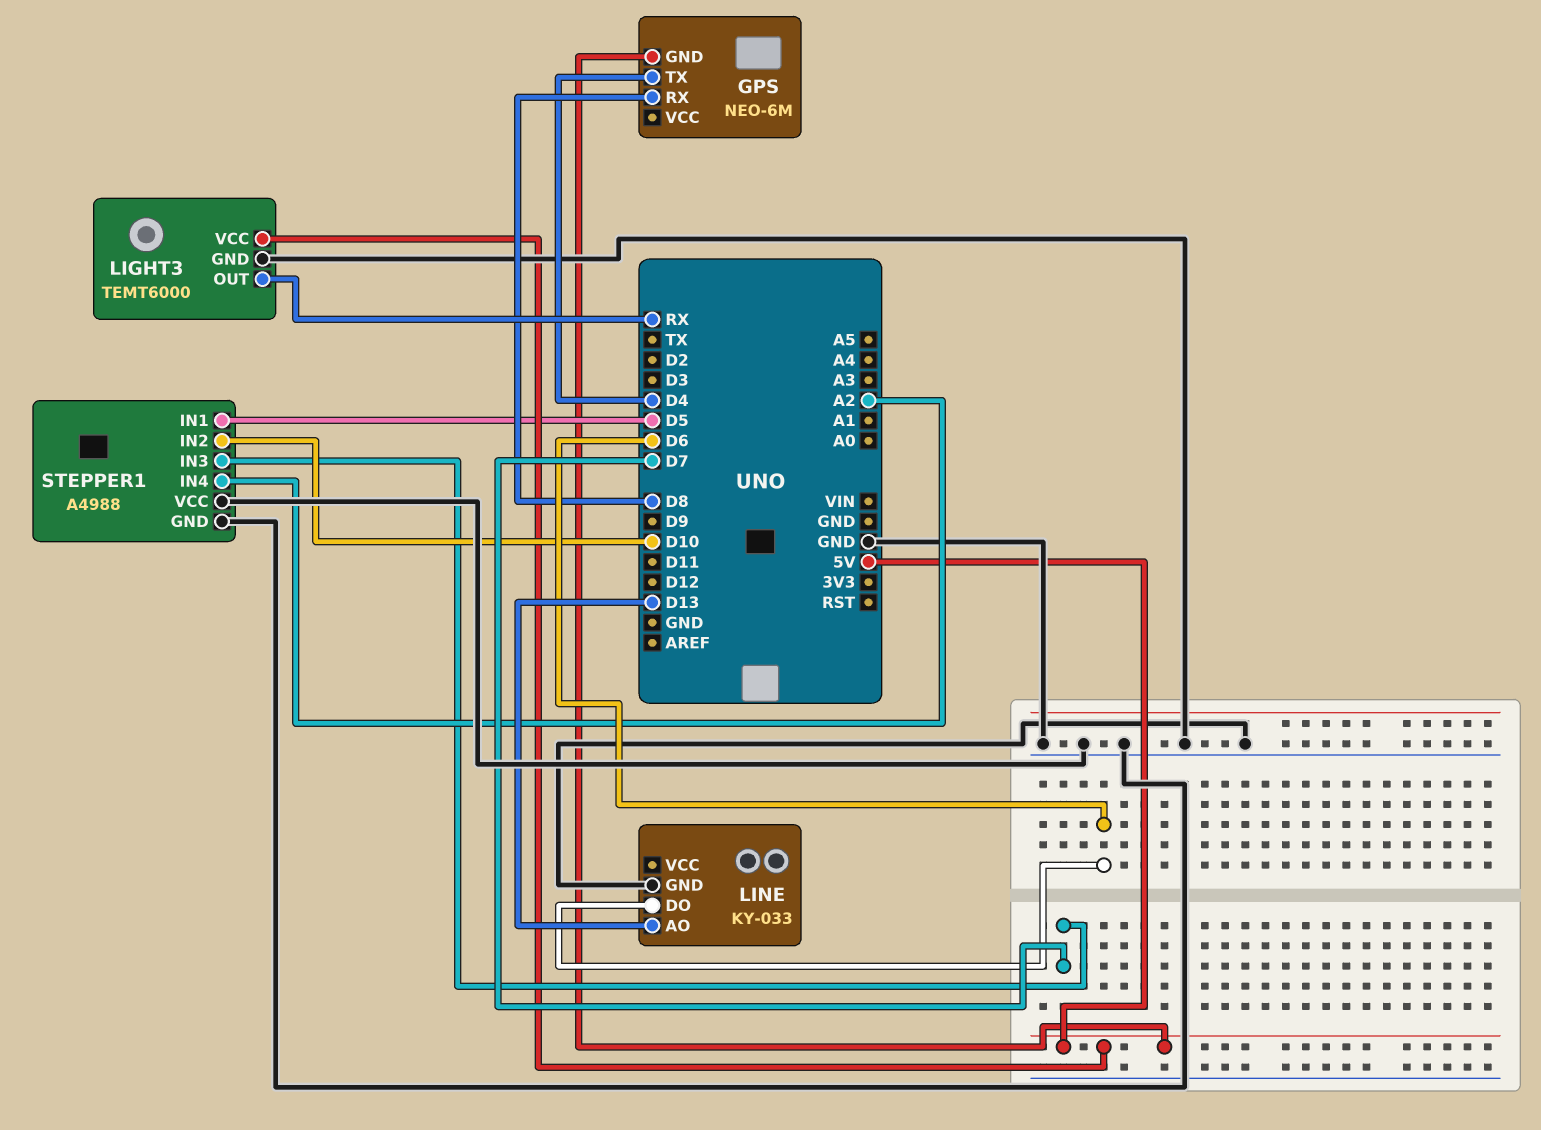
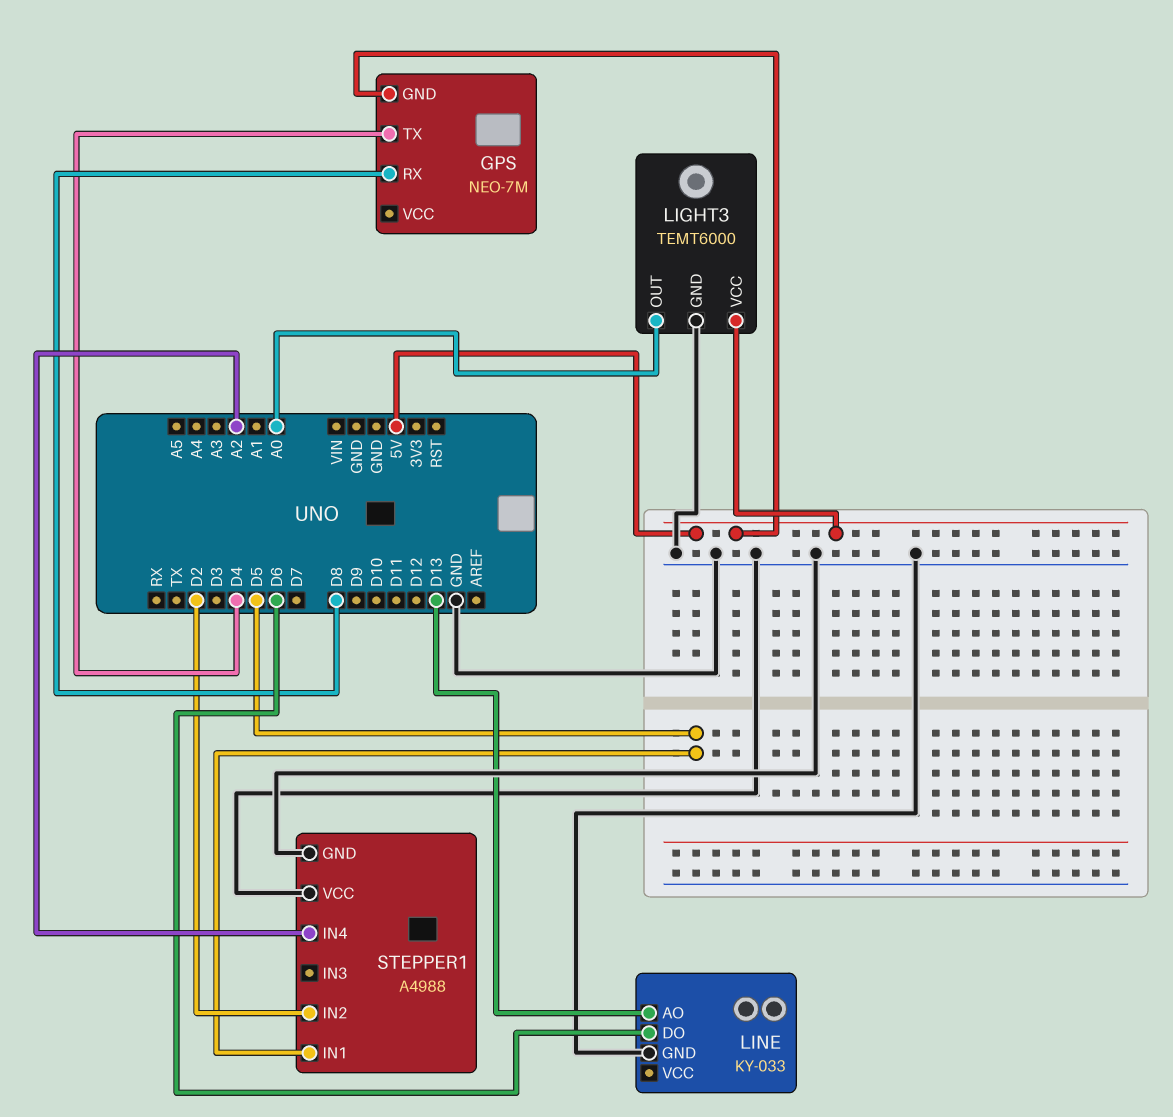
GPS: NEO-6M -> NEO-7M
LIGHT3 pin OUT: RX -> A0
STEPPER1 pin IN2: D10 -> D2
STEPPER1 pin IN3: D7 -> none

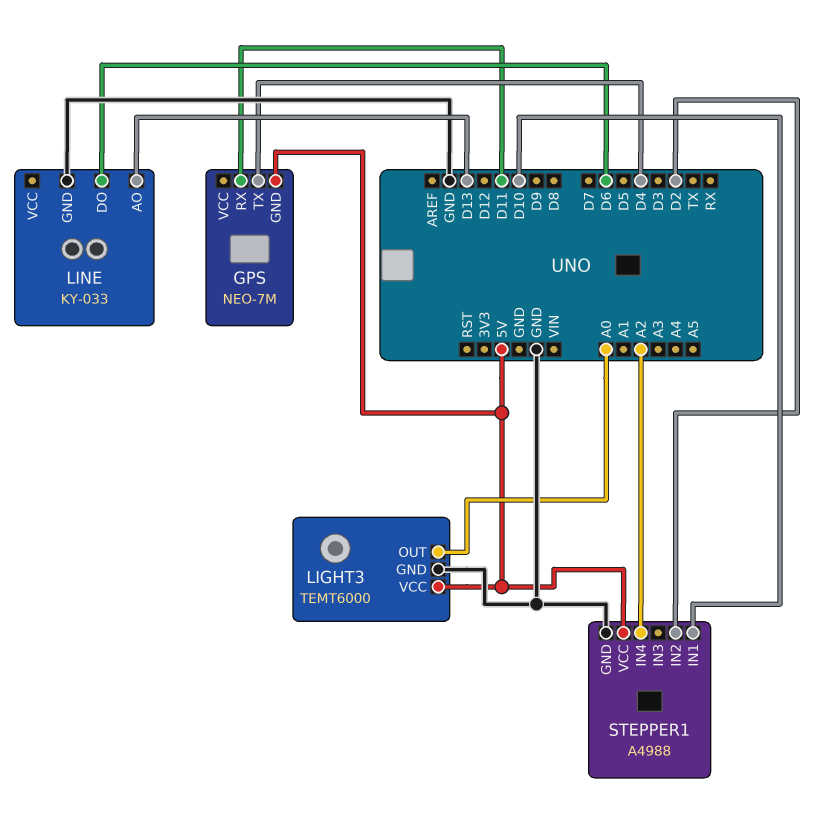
GPS pin RX: D8 -> D11
STEPPER1 pin IN1: D5 -> D10
STEPPER1 pin VCC: GND -> 5V

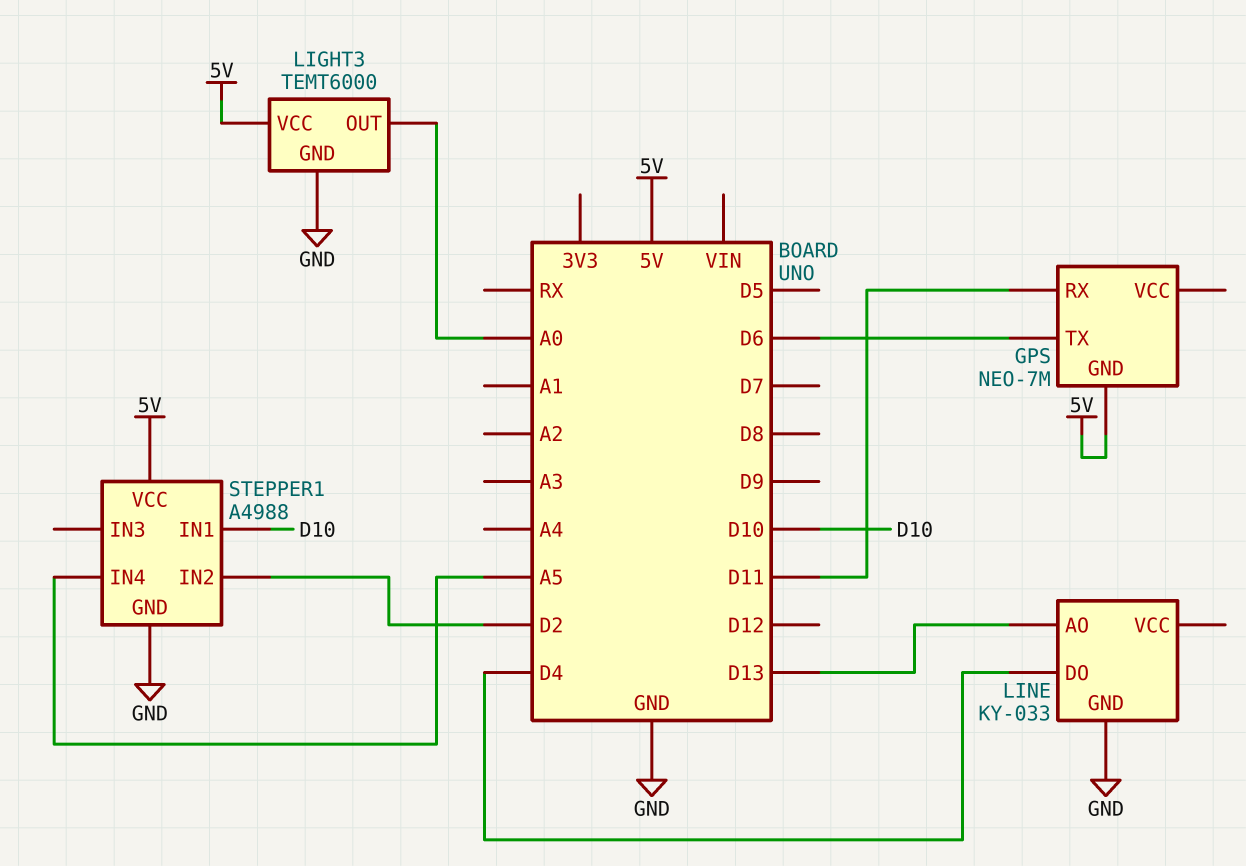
GPS pin TX: D4 -> D6
LINE pin DO: D6 -> D4
STEPPER1 pin IN4: A2 -> A5

